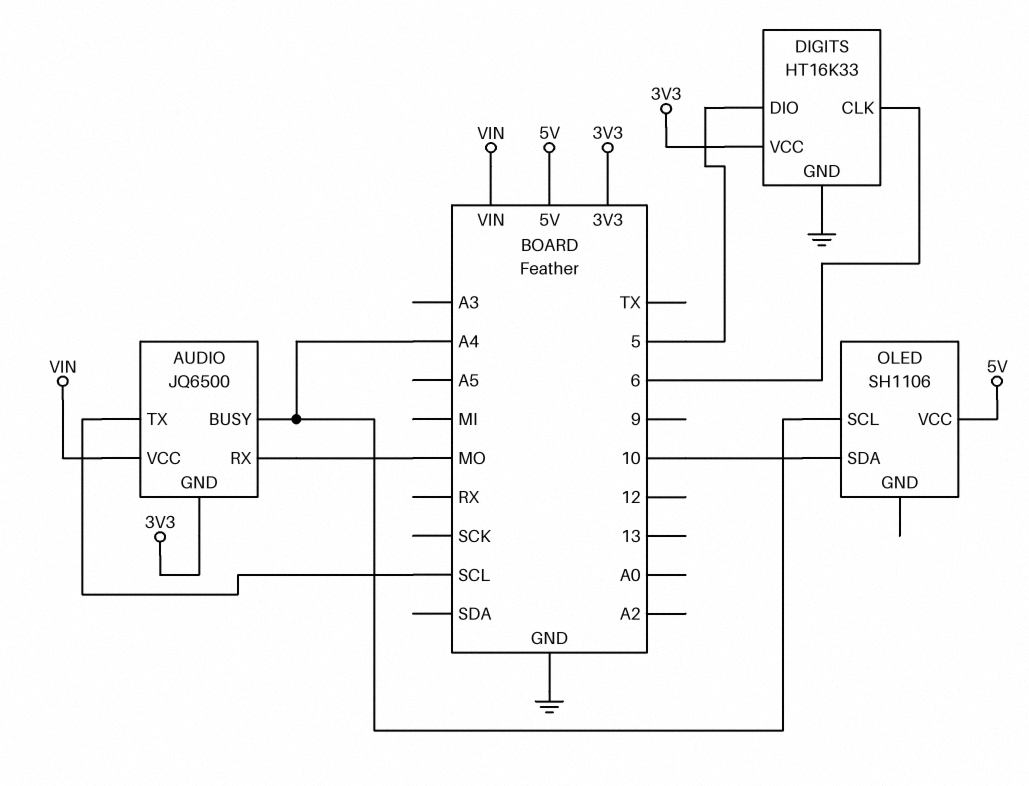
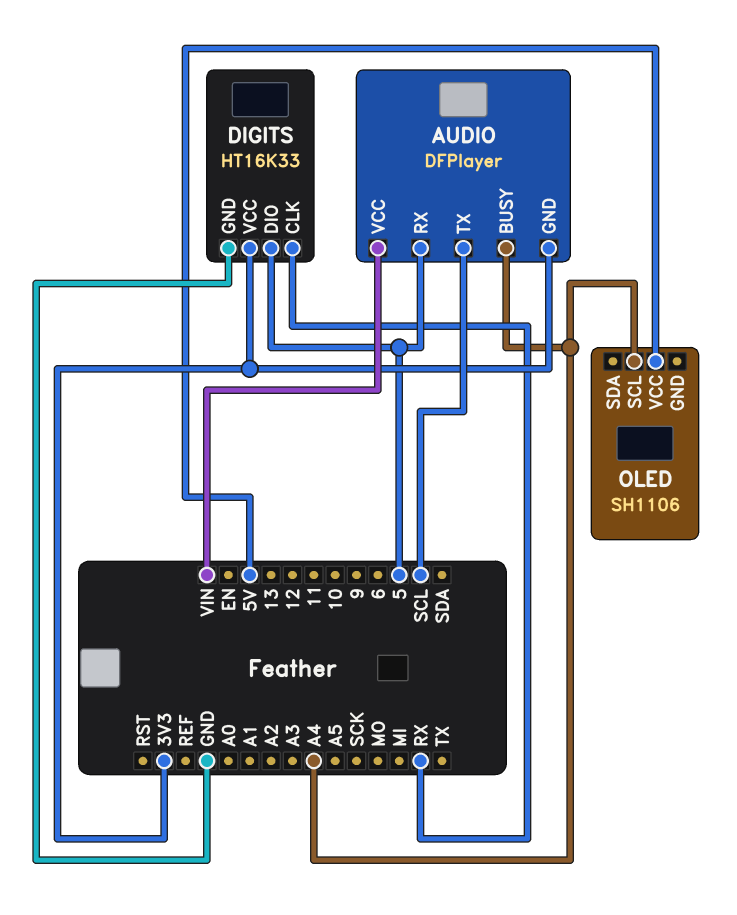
AUDIO: JQ6500 -> DFPlayer
AUDIO pin RX: MO -> 5
DIGITS pin CLK: 6 -> RX
OLED pin SDA: 10 -> none

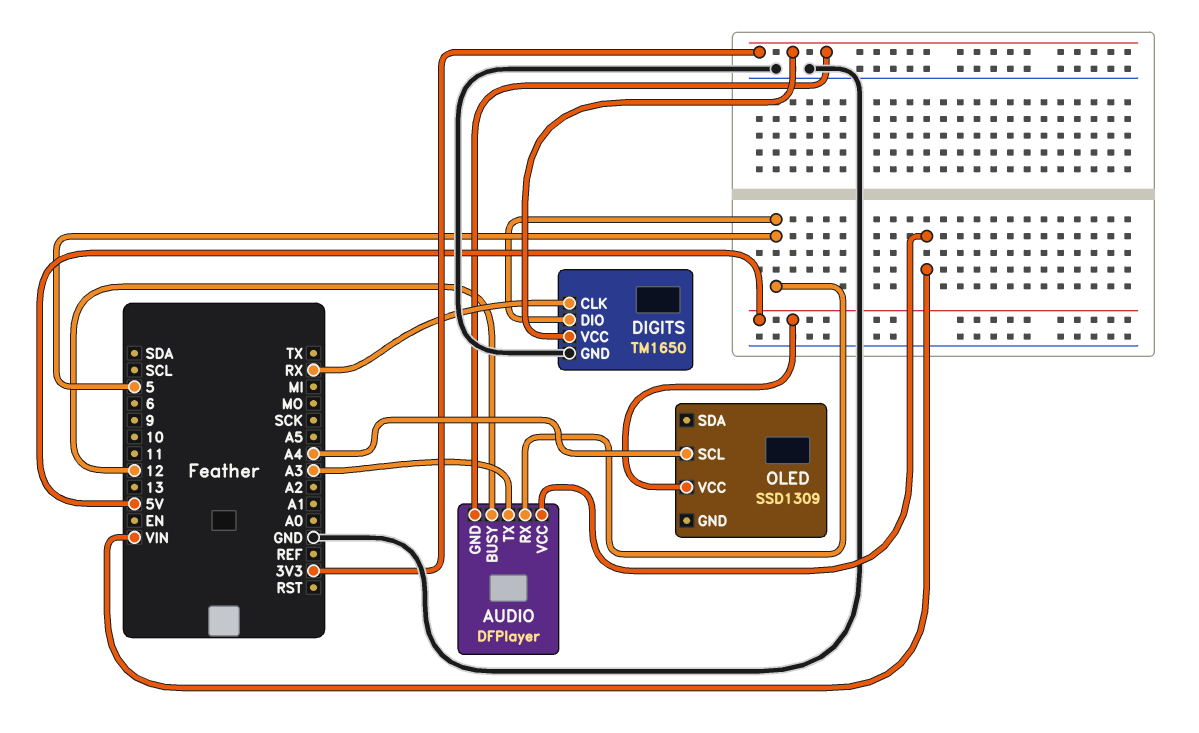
AUDIO pin BUSY: A4 -> 12
AUDIO pin TX: SCL -> A3
DIGITS: HT16K33 -> TM1650
OLED: SH1106 -> SSD1309

